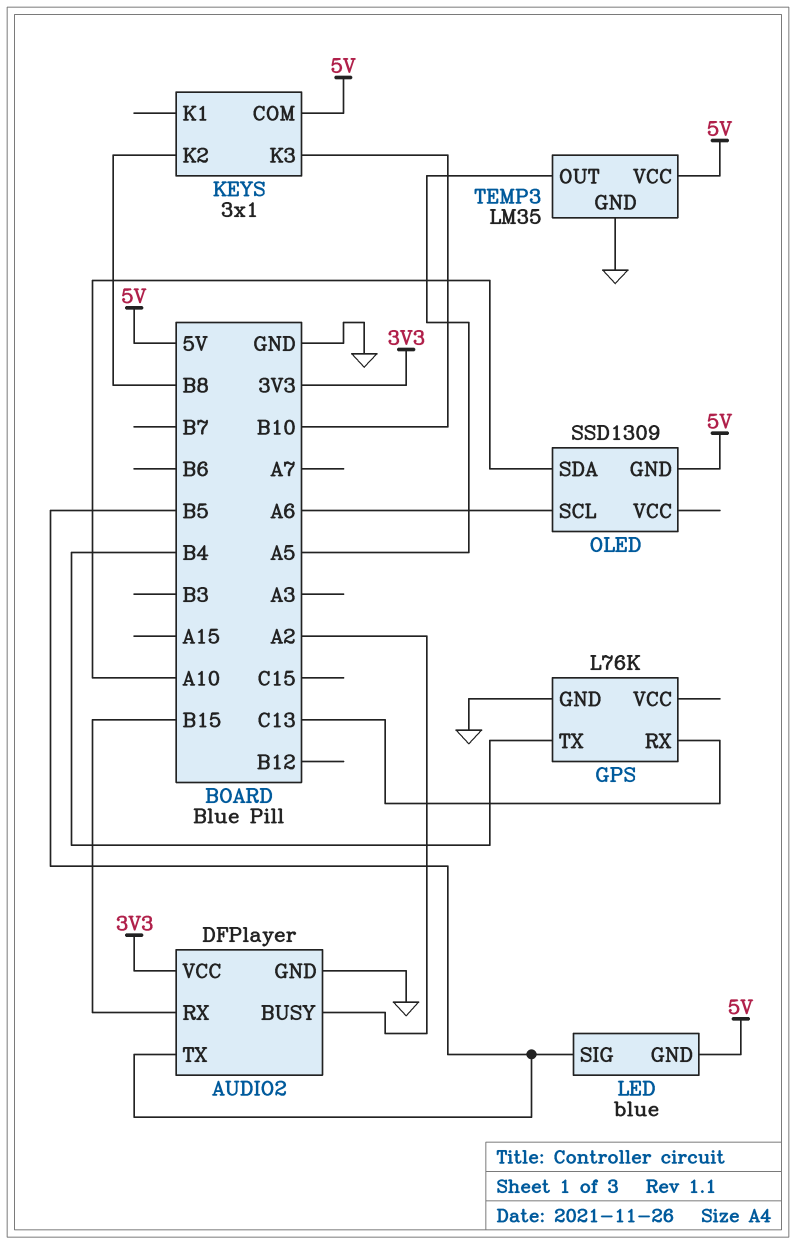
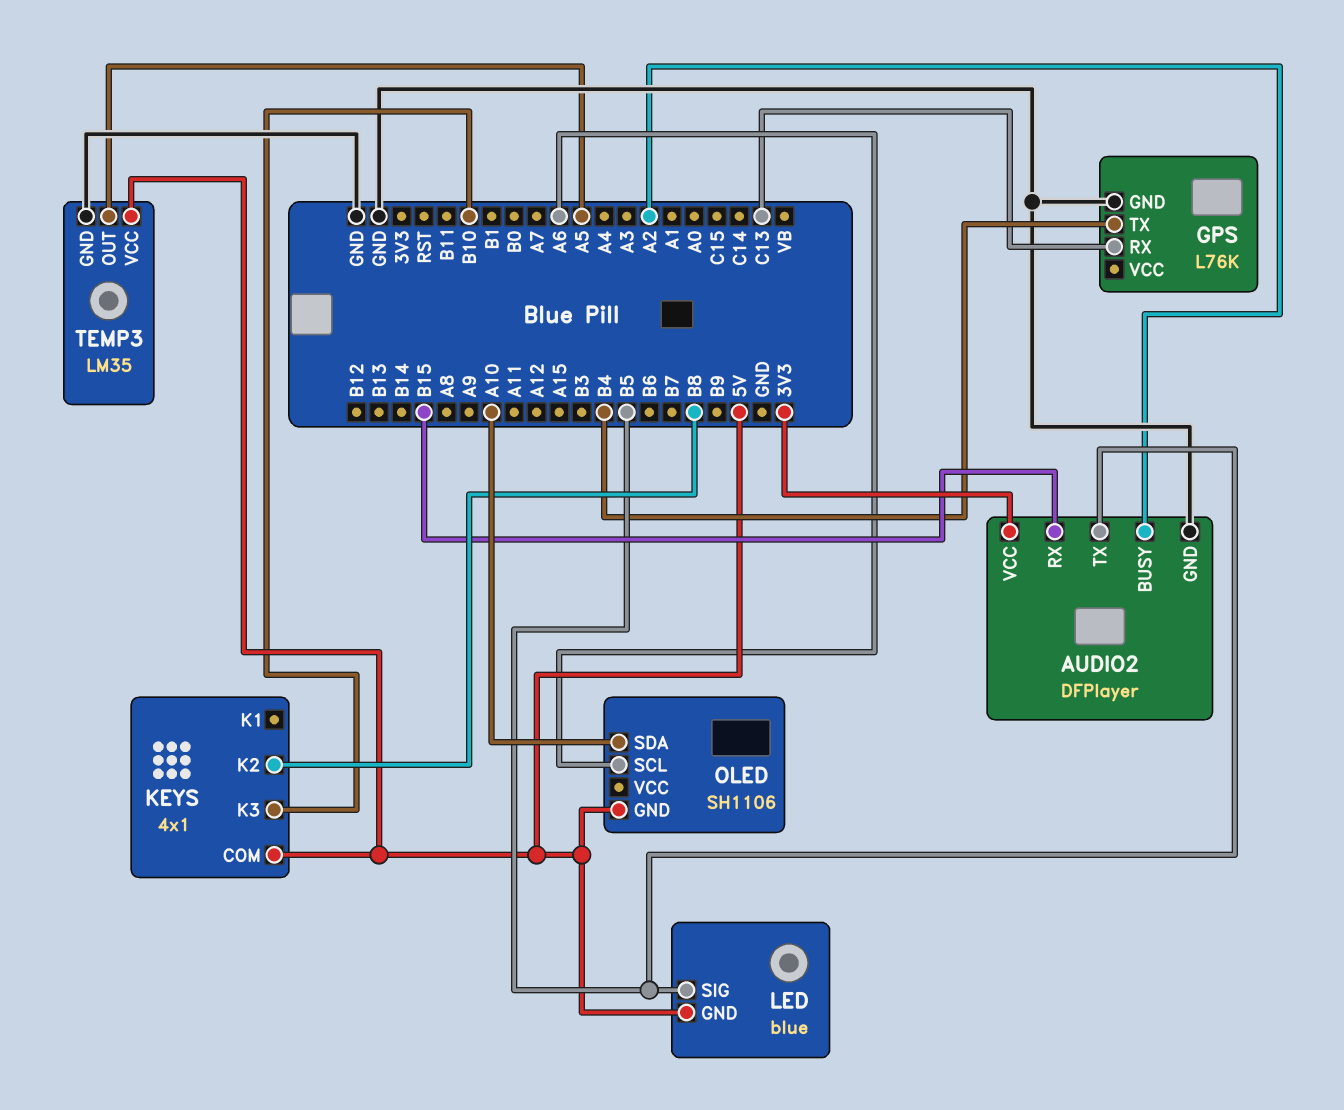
KEYS: 3x1 -> 4x1
OLED: SSD1309 -> SH1106

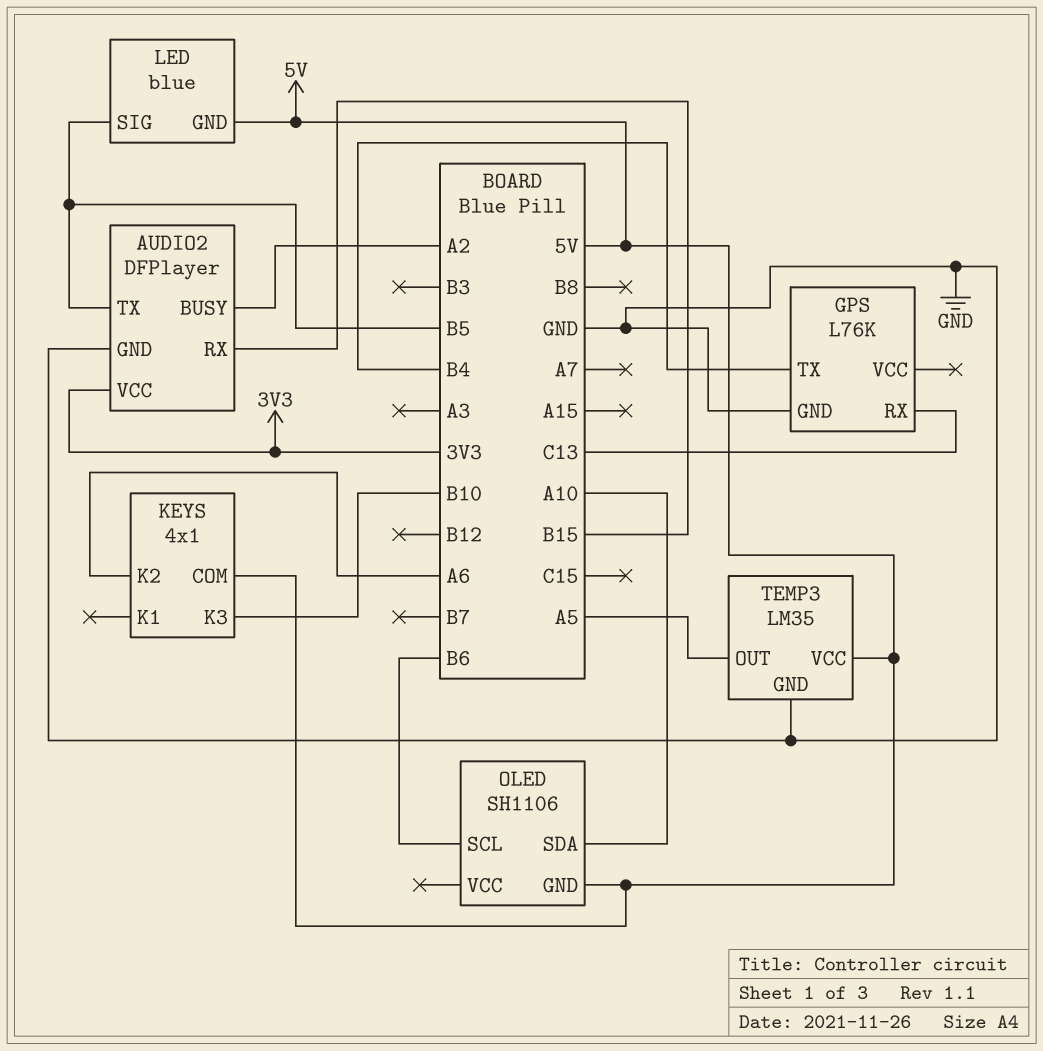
KEYS pin K2: B8 -> A6
OLED pin SCL: A6 -> B6

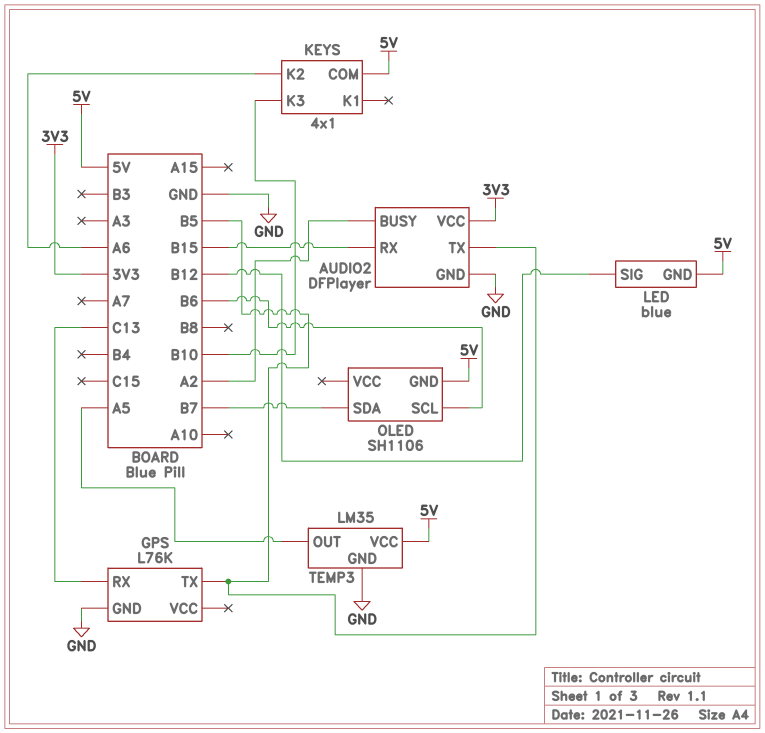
GPS pin TX: B4 -> B5
LED pin SIG: B5 -> B12
OLED pin SDA: A10 -> B7

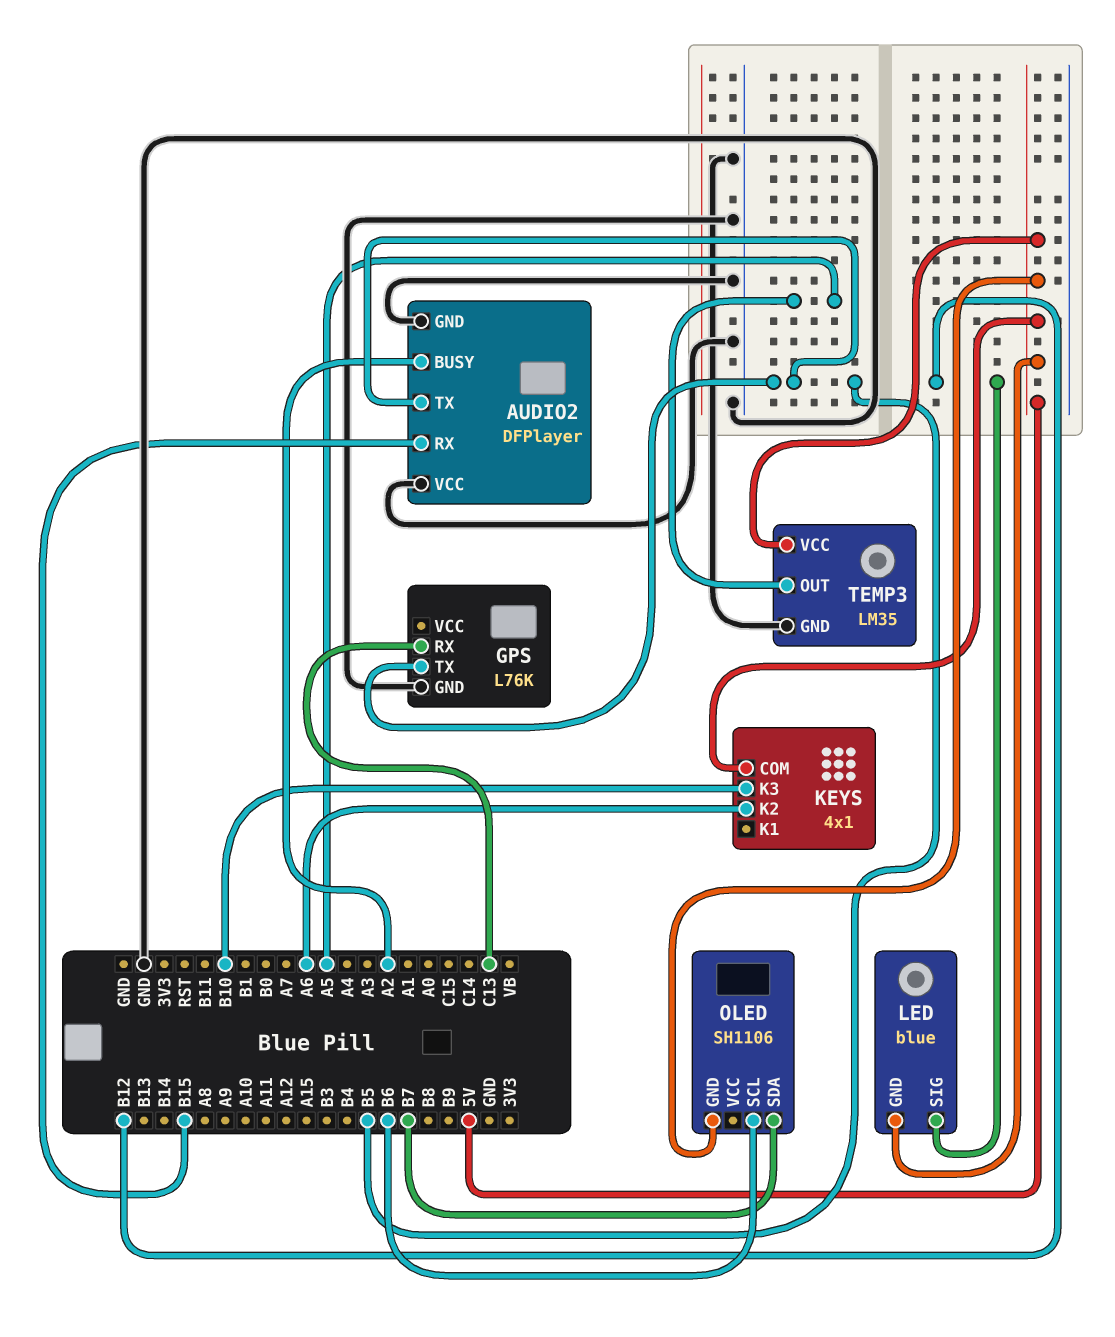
AUDIO2 pin VCC: 3V3 -> GND

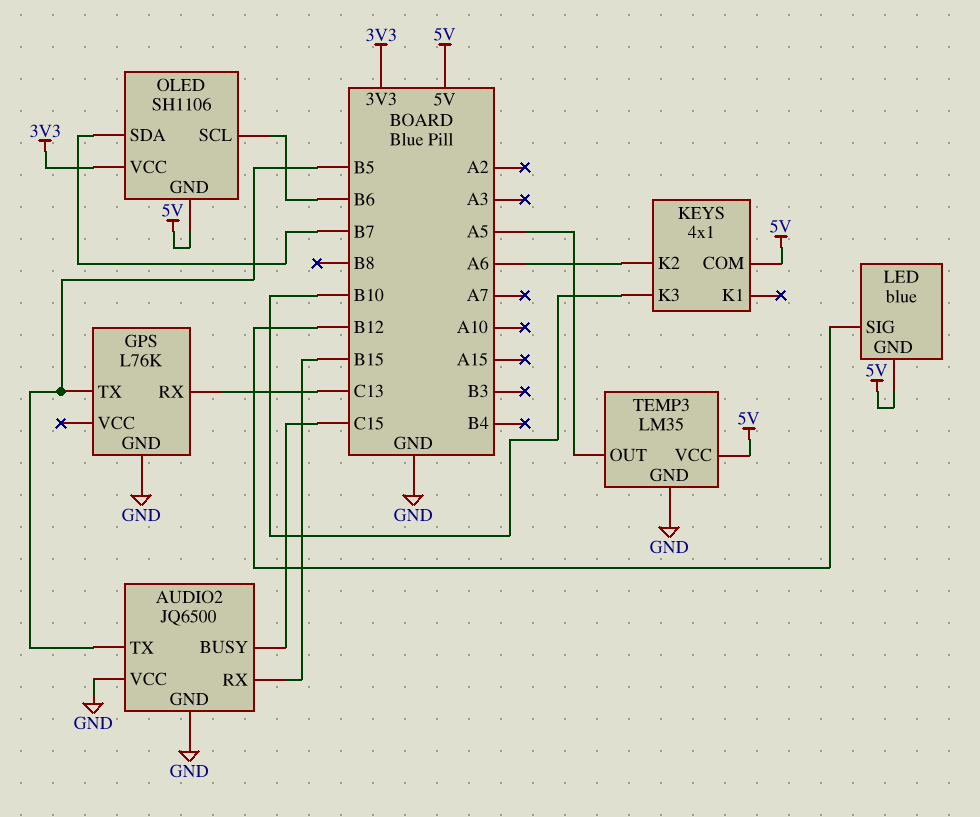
AUDIO2: DFPlayer -> JQ6500
AUDIO2 pin BUSY: A2 -> C15
OLED pin VCC: none -> 3V3

